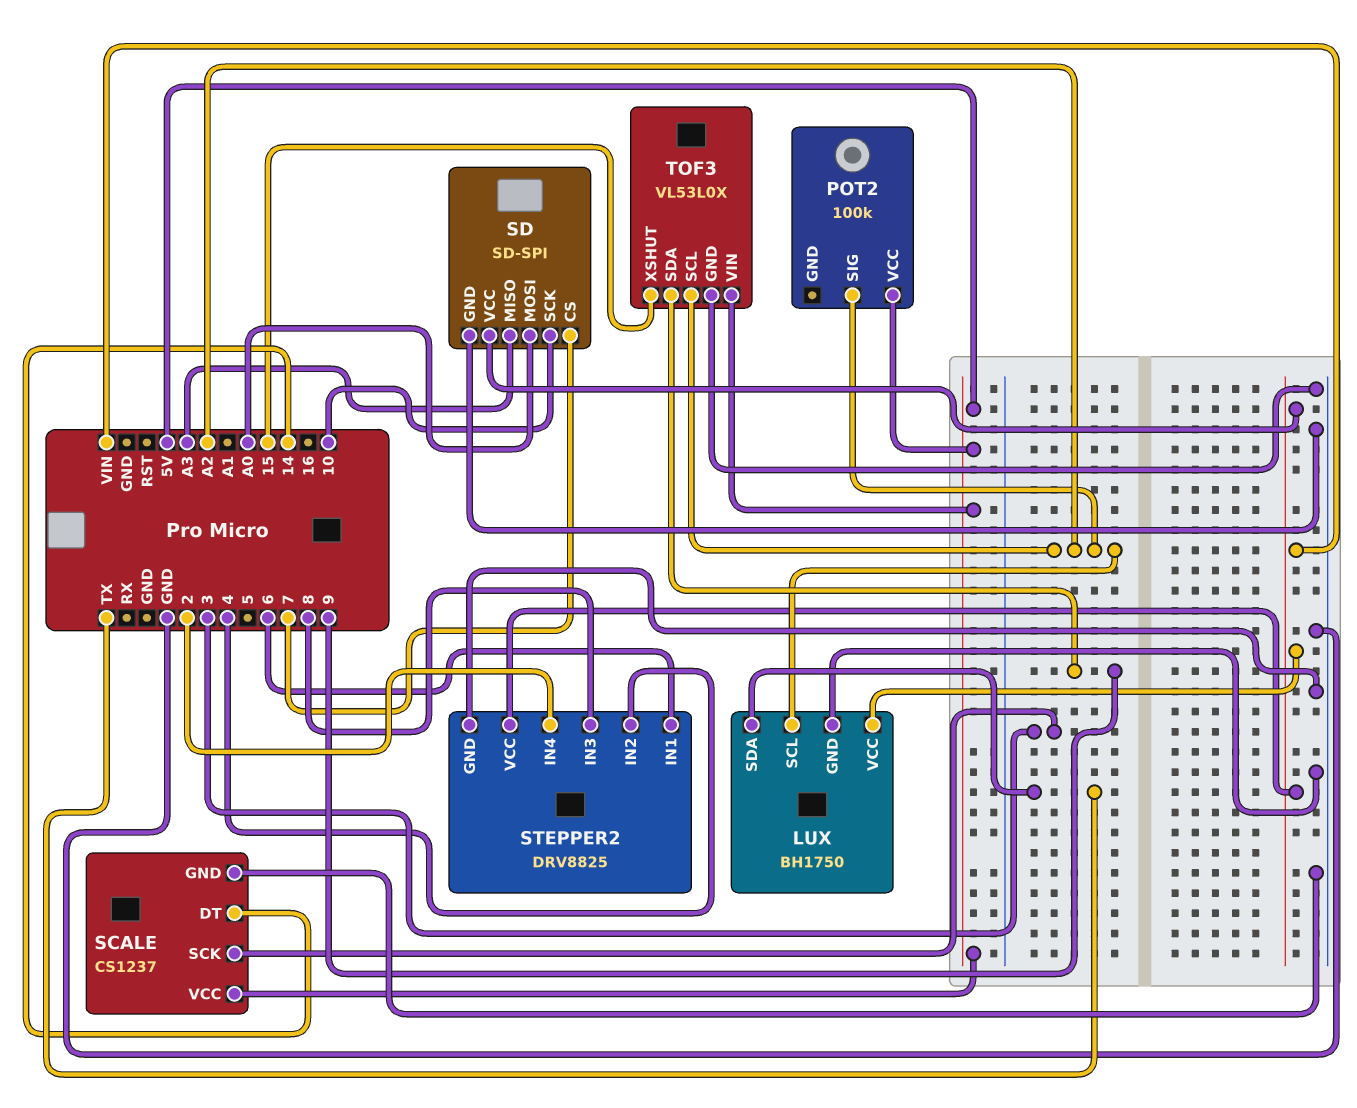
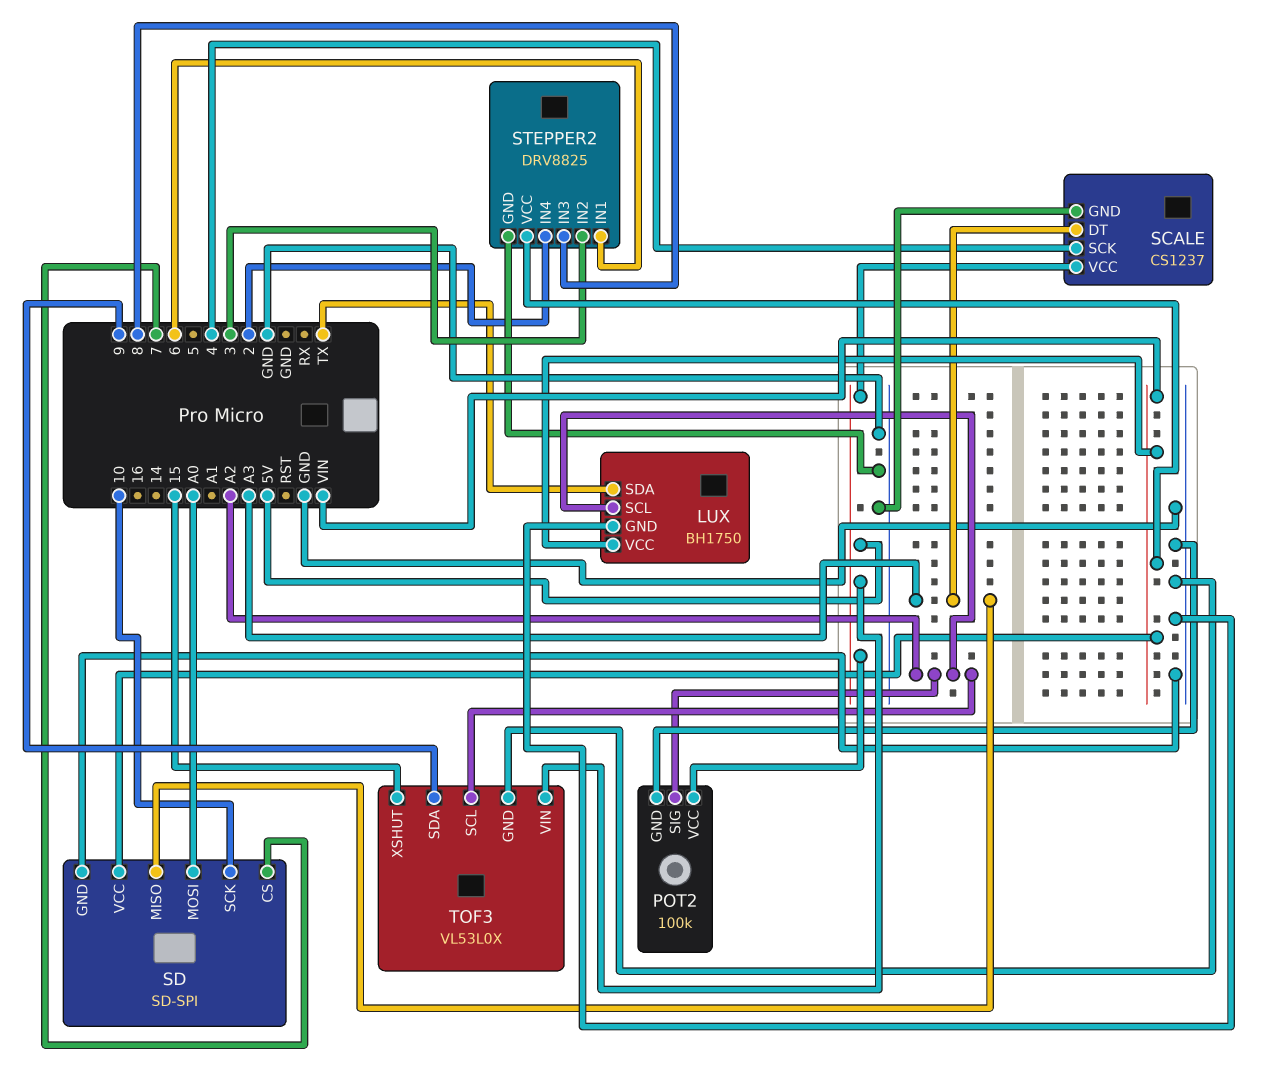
POT2 pin GND: none -> GND
SCALE pin DT: 14 -> A3
SCALE pin SCK: 3 -> 4
STEPPER2 pin IN2: 4 -> 3

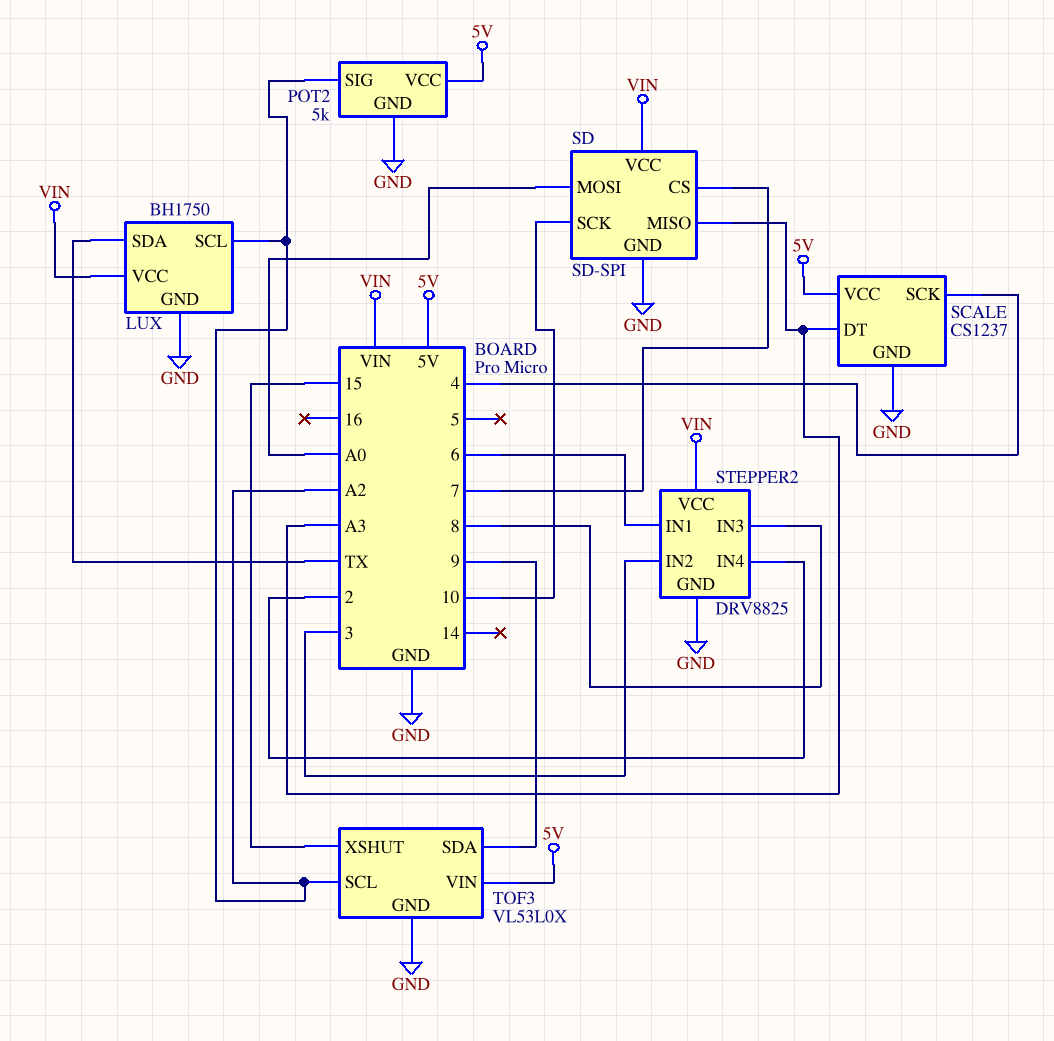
POT2: 100k -> 5k

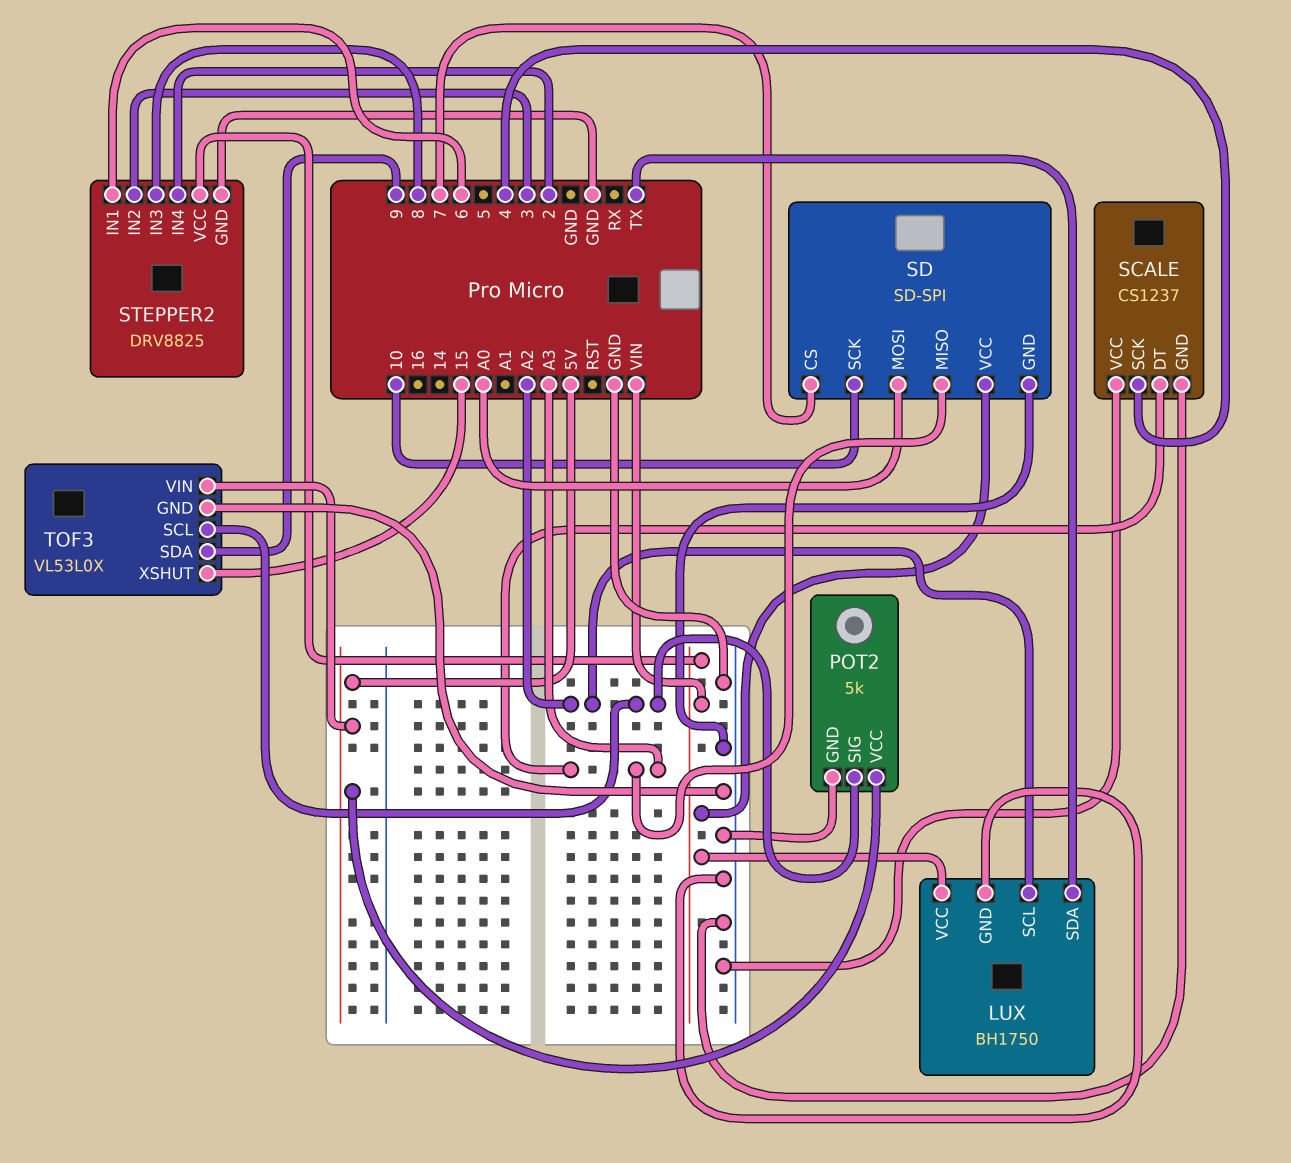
SCALE pin VCC: 5V -> GND

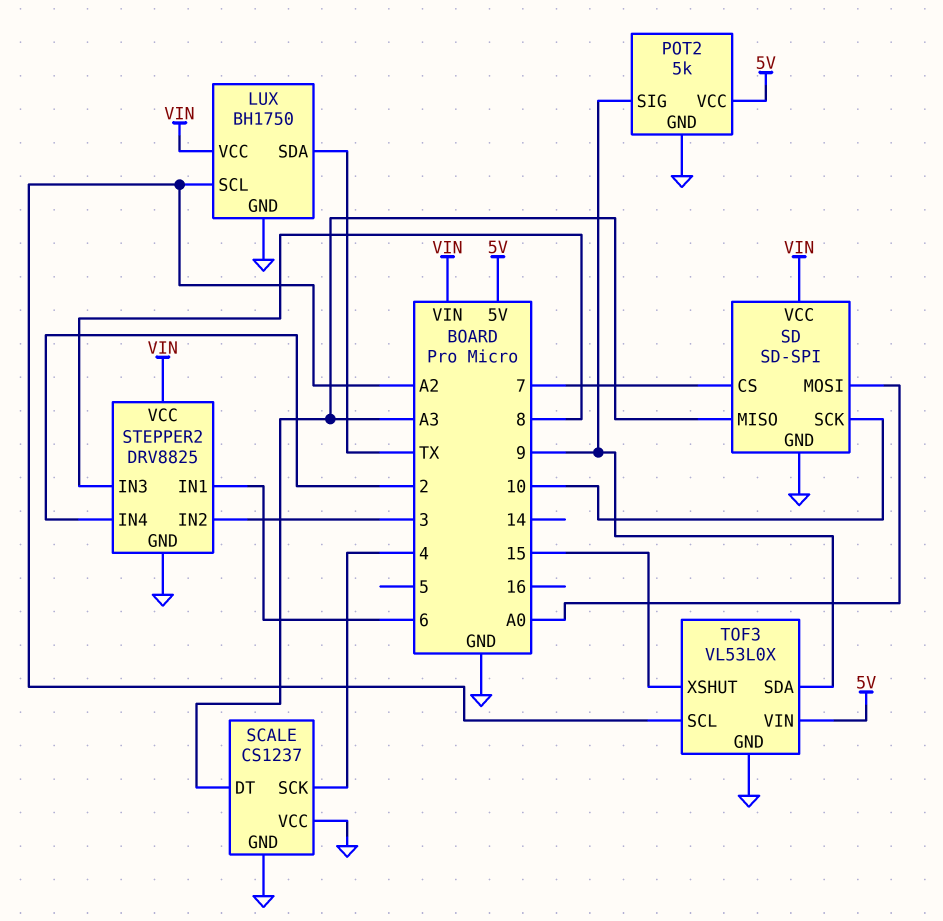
POT2 pin SIG: A2 -> 9

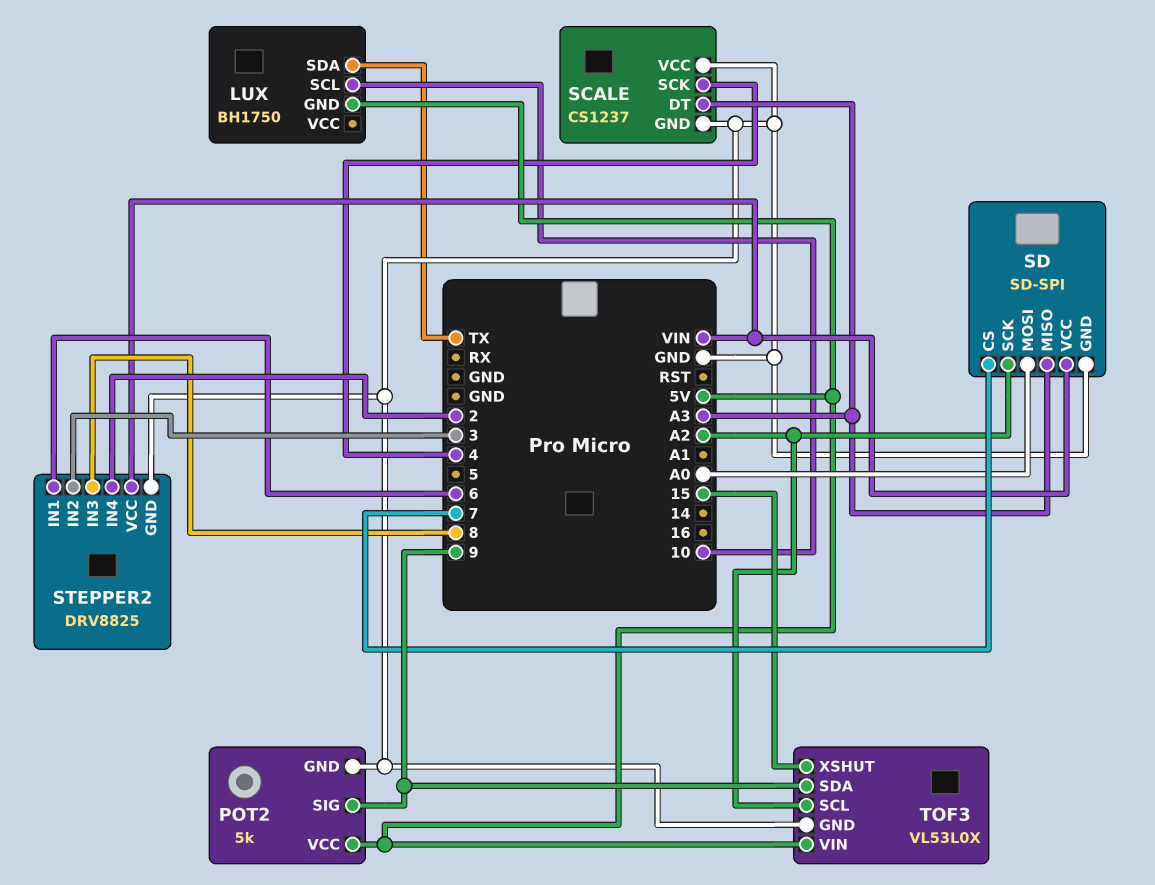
LUX pin GND: GND -> 5V
LUX pin SCL: A2 -> 10
LUX pin VCC: VIN -> none
SD pin SCK: 10 -> A2

